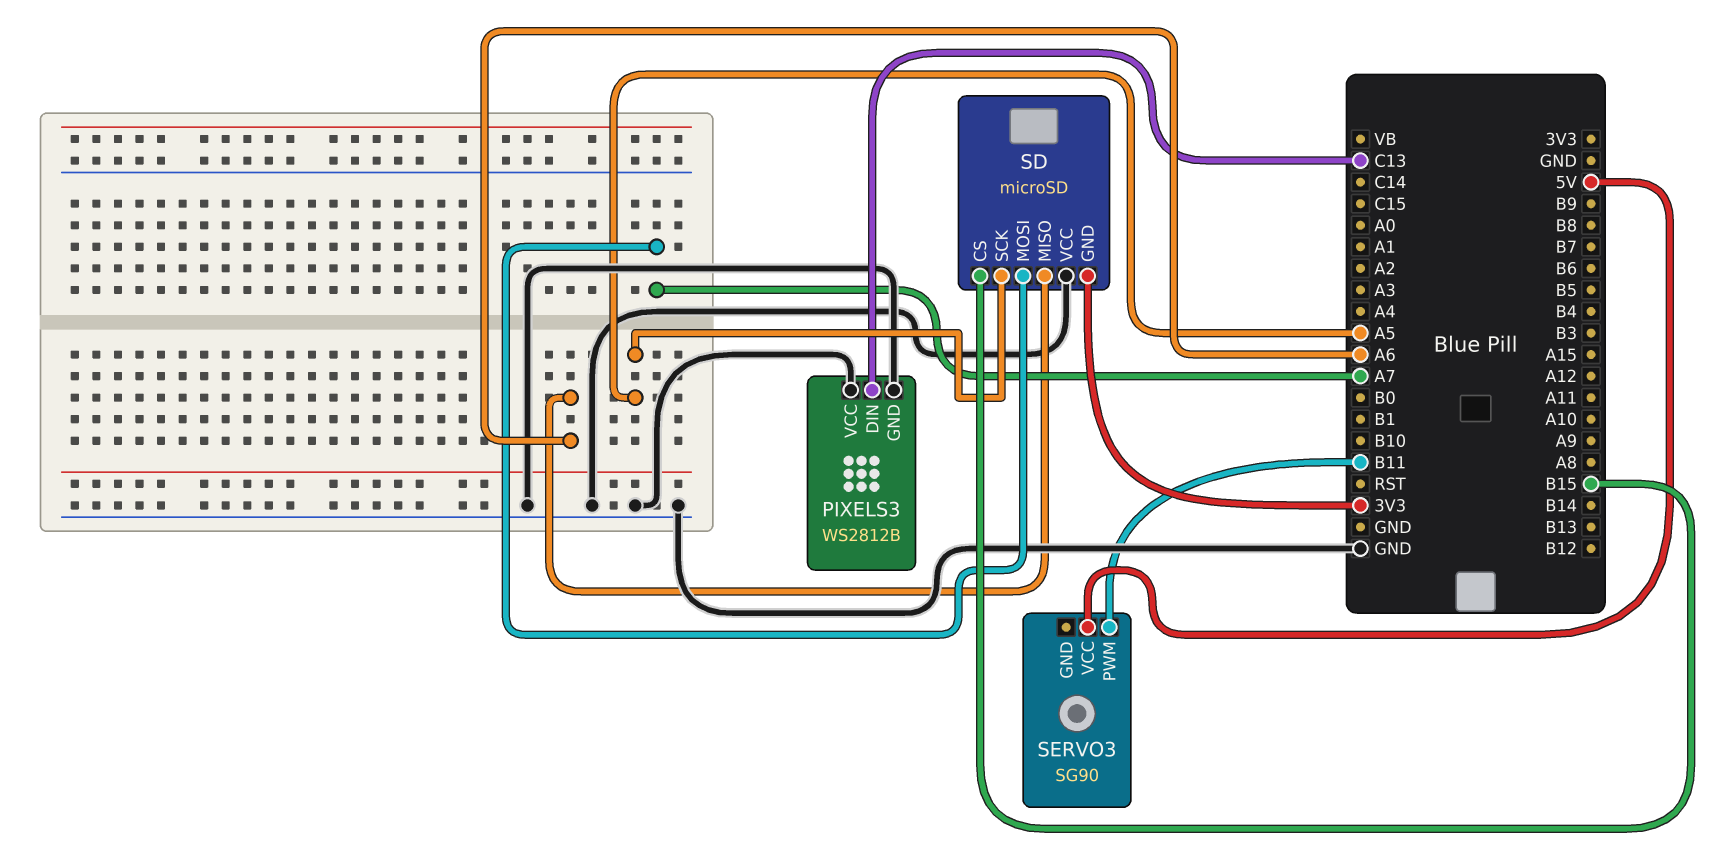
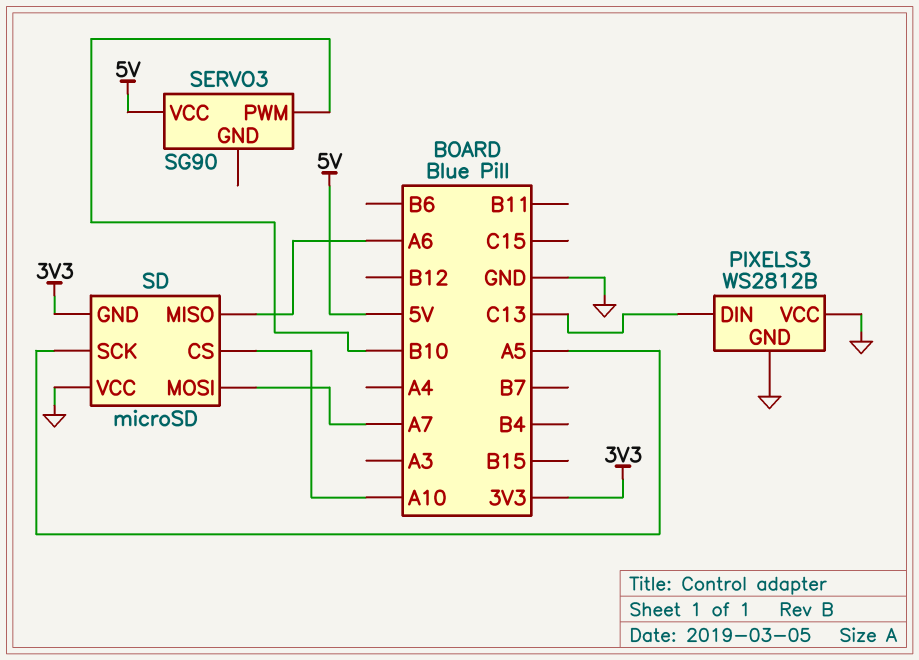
SD pin CS: B15 -> A10
SERVO3 pin PWM: B11 -> B10

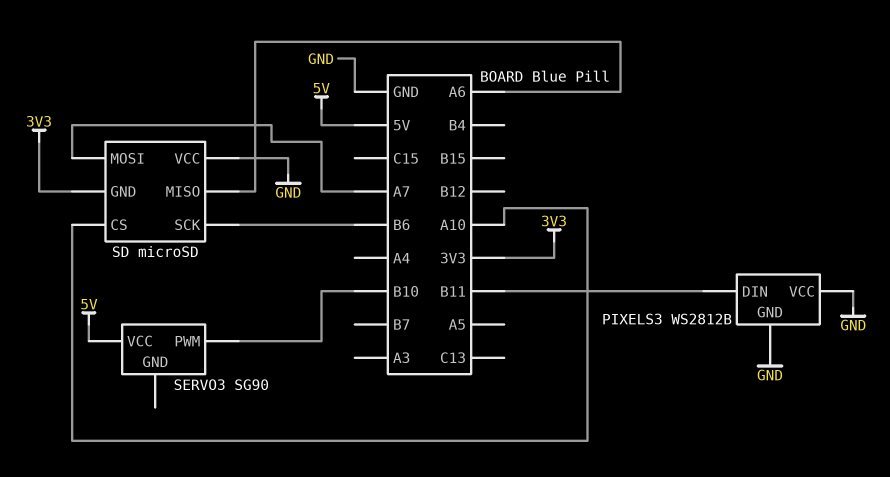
PIXELS3 pin DIN: C13 -> B11
SD pin SCK: A5 -> B6

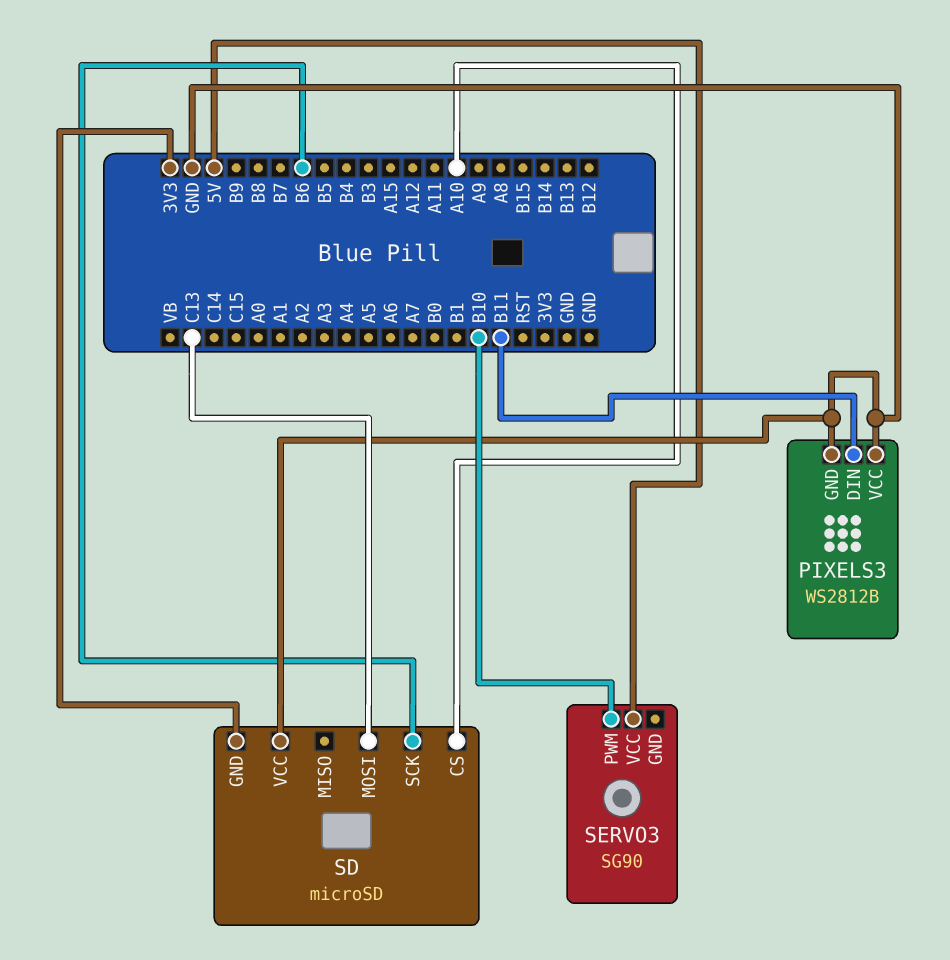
SD pin MISO: A6 -> none
SD pin MOSI: A7 -> C13

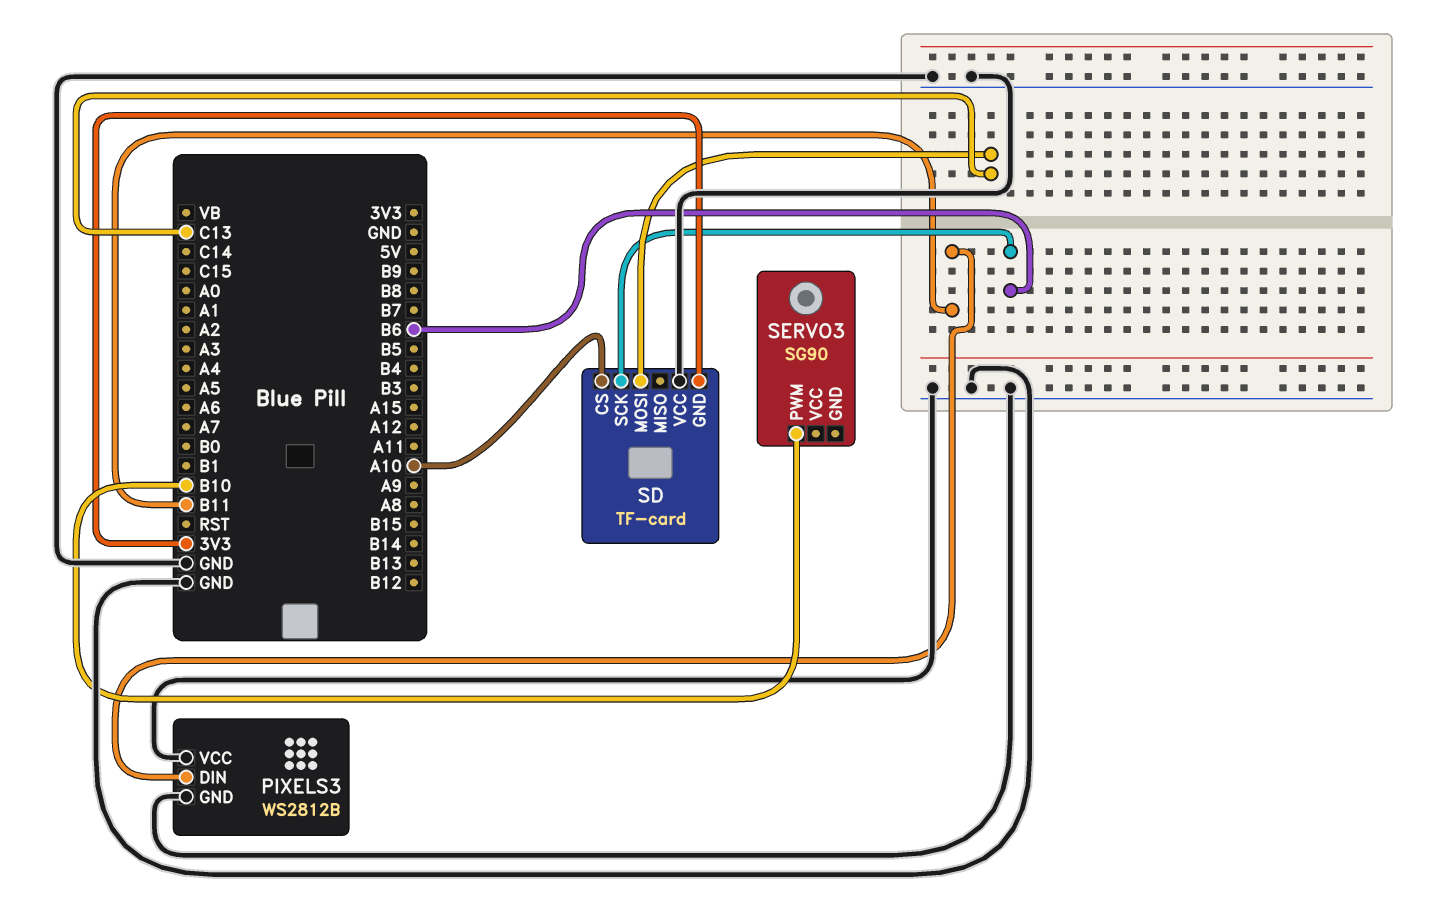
SD: microSD -> TF-card
SERVO3 pin VCC: 5V -> none

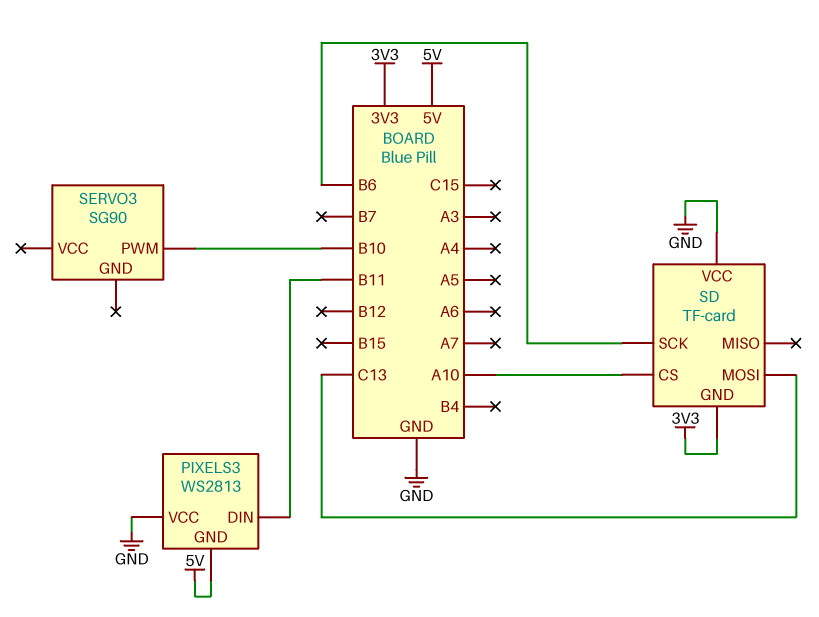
PIXELS3: WS2812B -> WS2813
PIXELS3 pin GND: GND -> 5V

